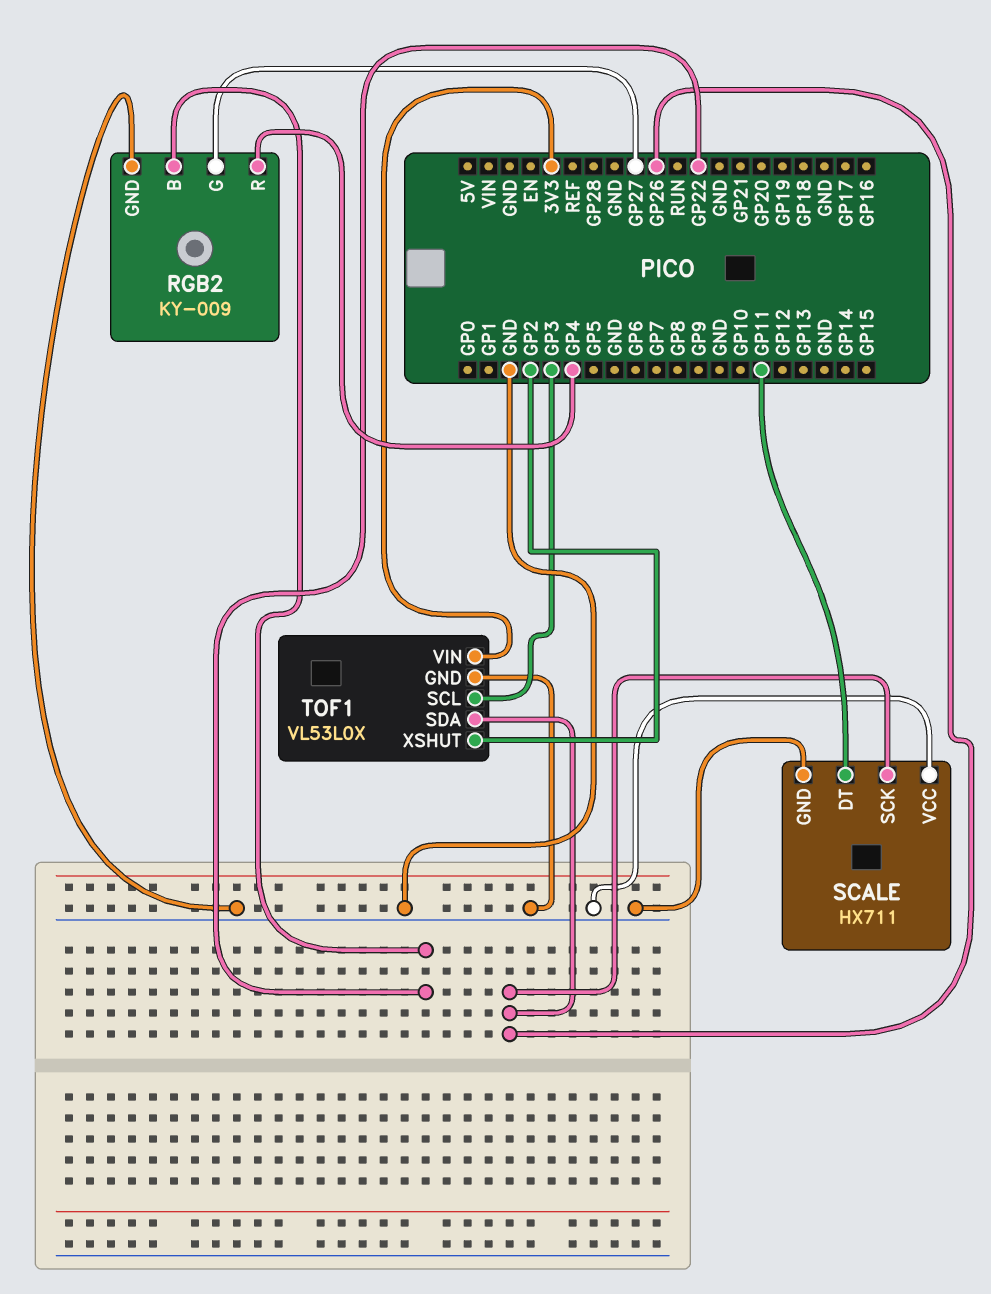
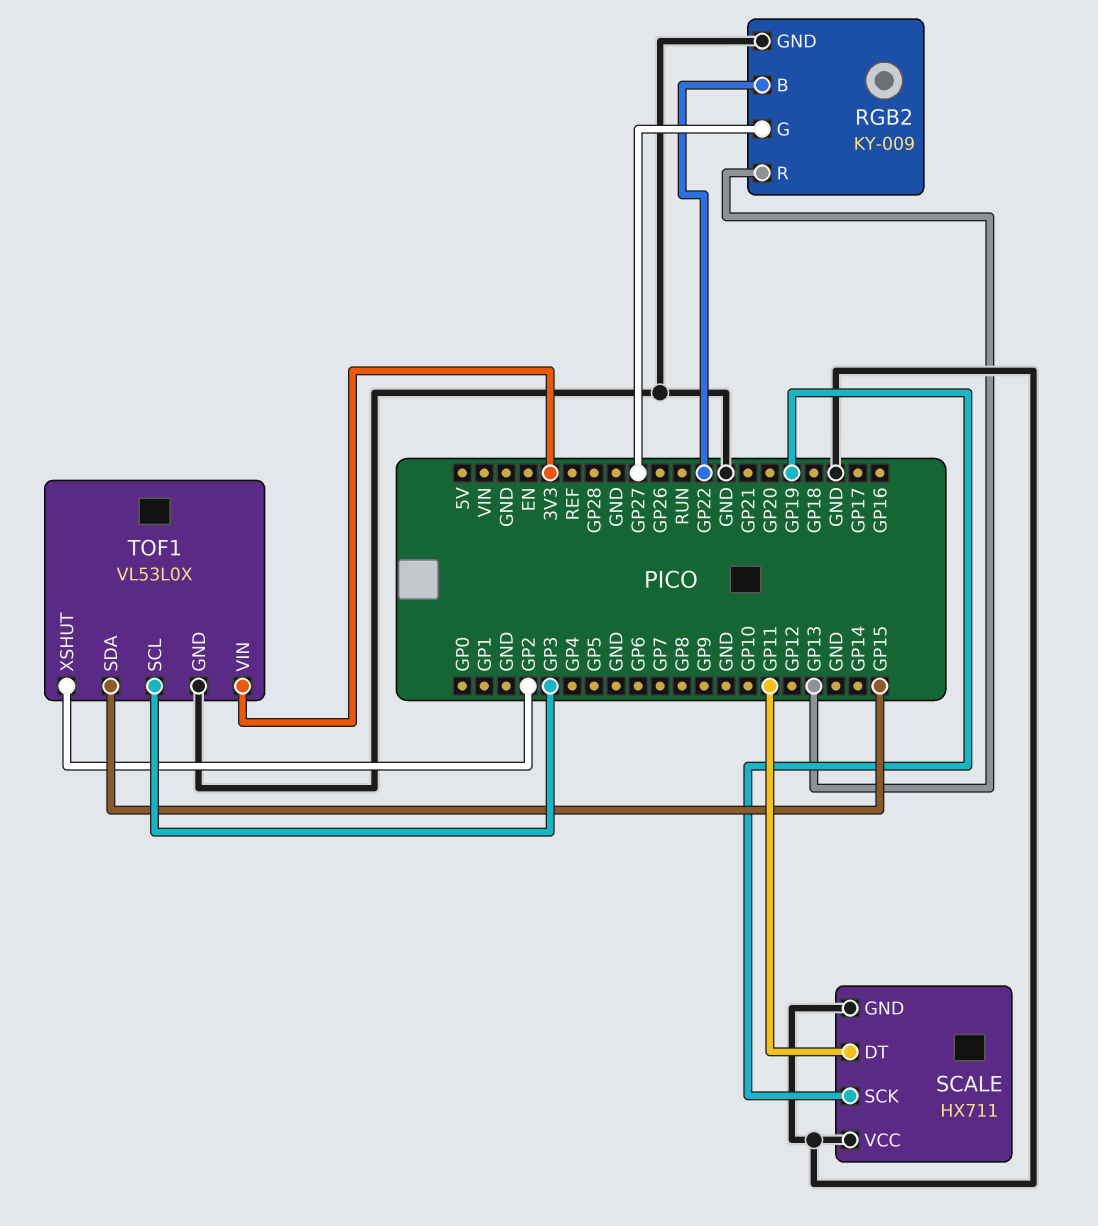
RGB2 pin R: GP4 -> GP13
SCALE pin SCK: GP26 -> GP19
TOF1 pin SDA: GP26 -> GP15

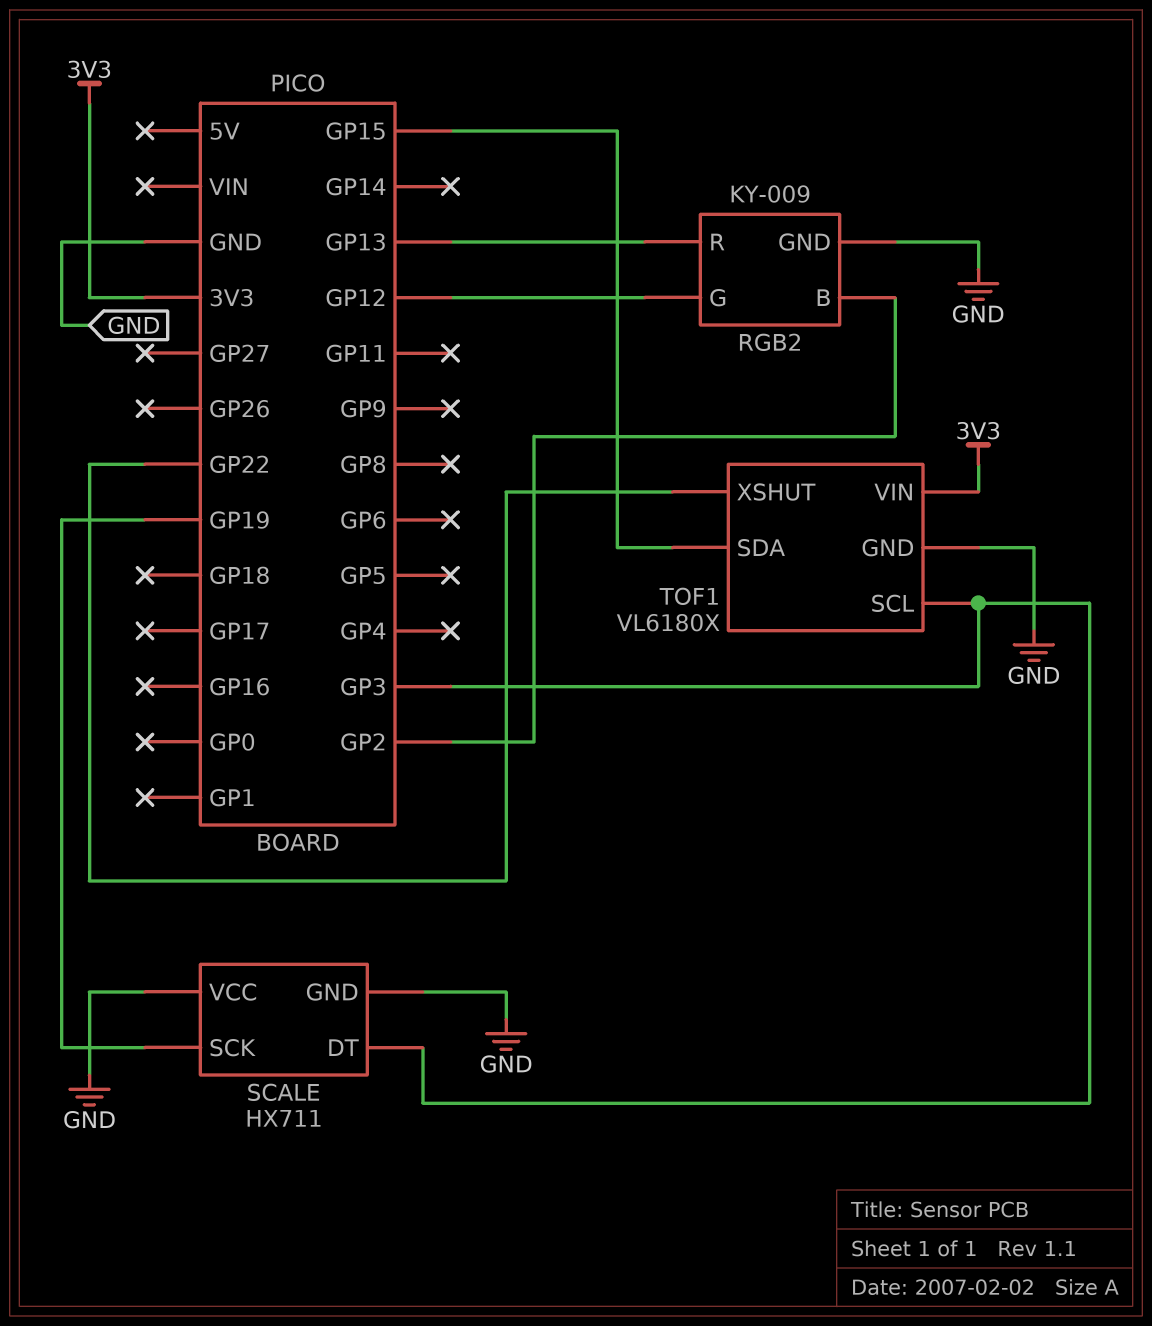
RGB2 pin B: GP22 -> GP2
RGB2 pin G: GP27 -> GP12
SCALE pin DT: GP11 -> GP3
TOF1: VL53L0X -> VL6180X
TOF1 pin XSHUT: GP2 -> GP22

